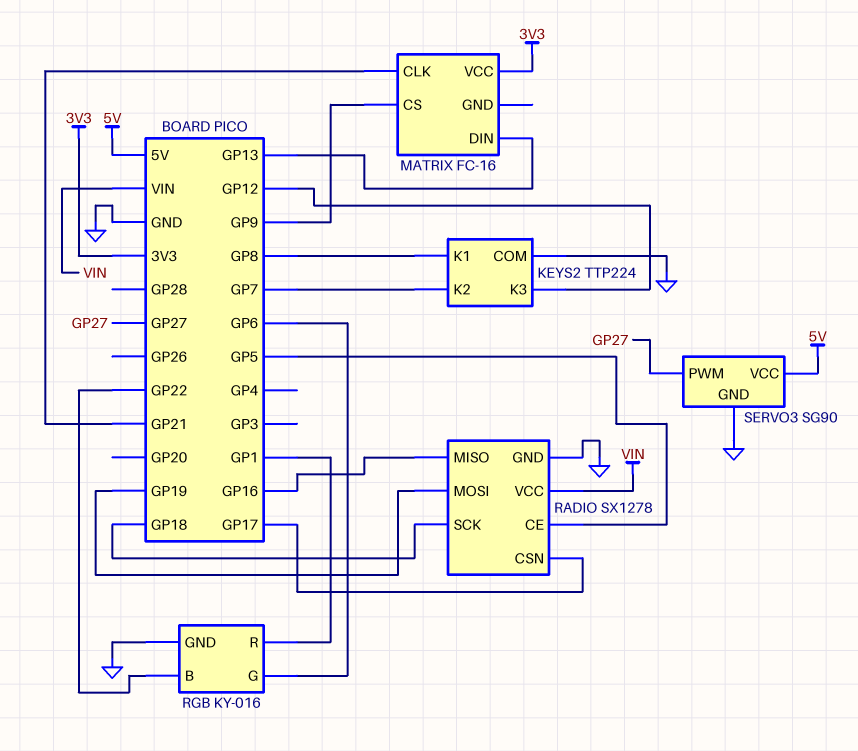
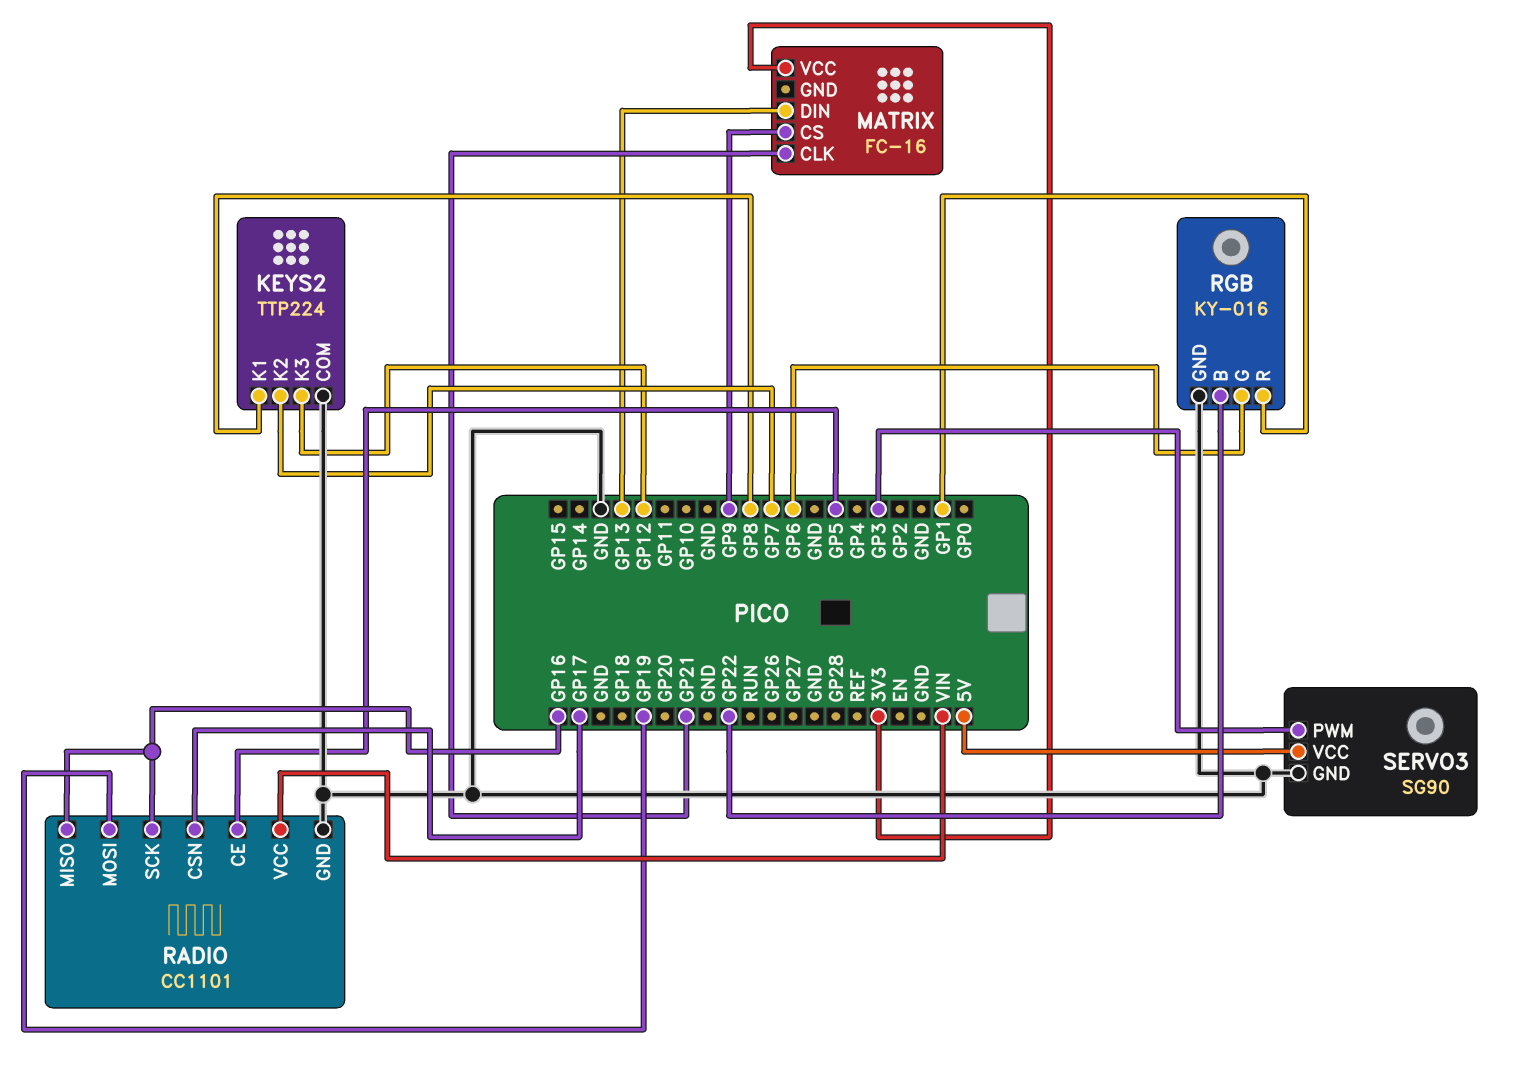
RADIO: SX1278 -> CC1101
RADIO pin SCK: GP18 -> GP16
SERVO3 pin PWM: GP27 -> GP3

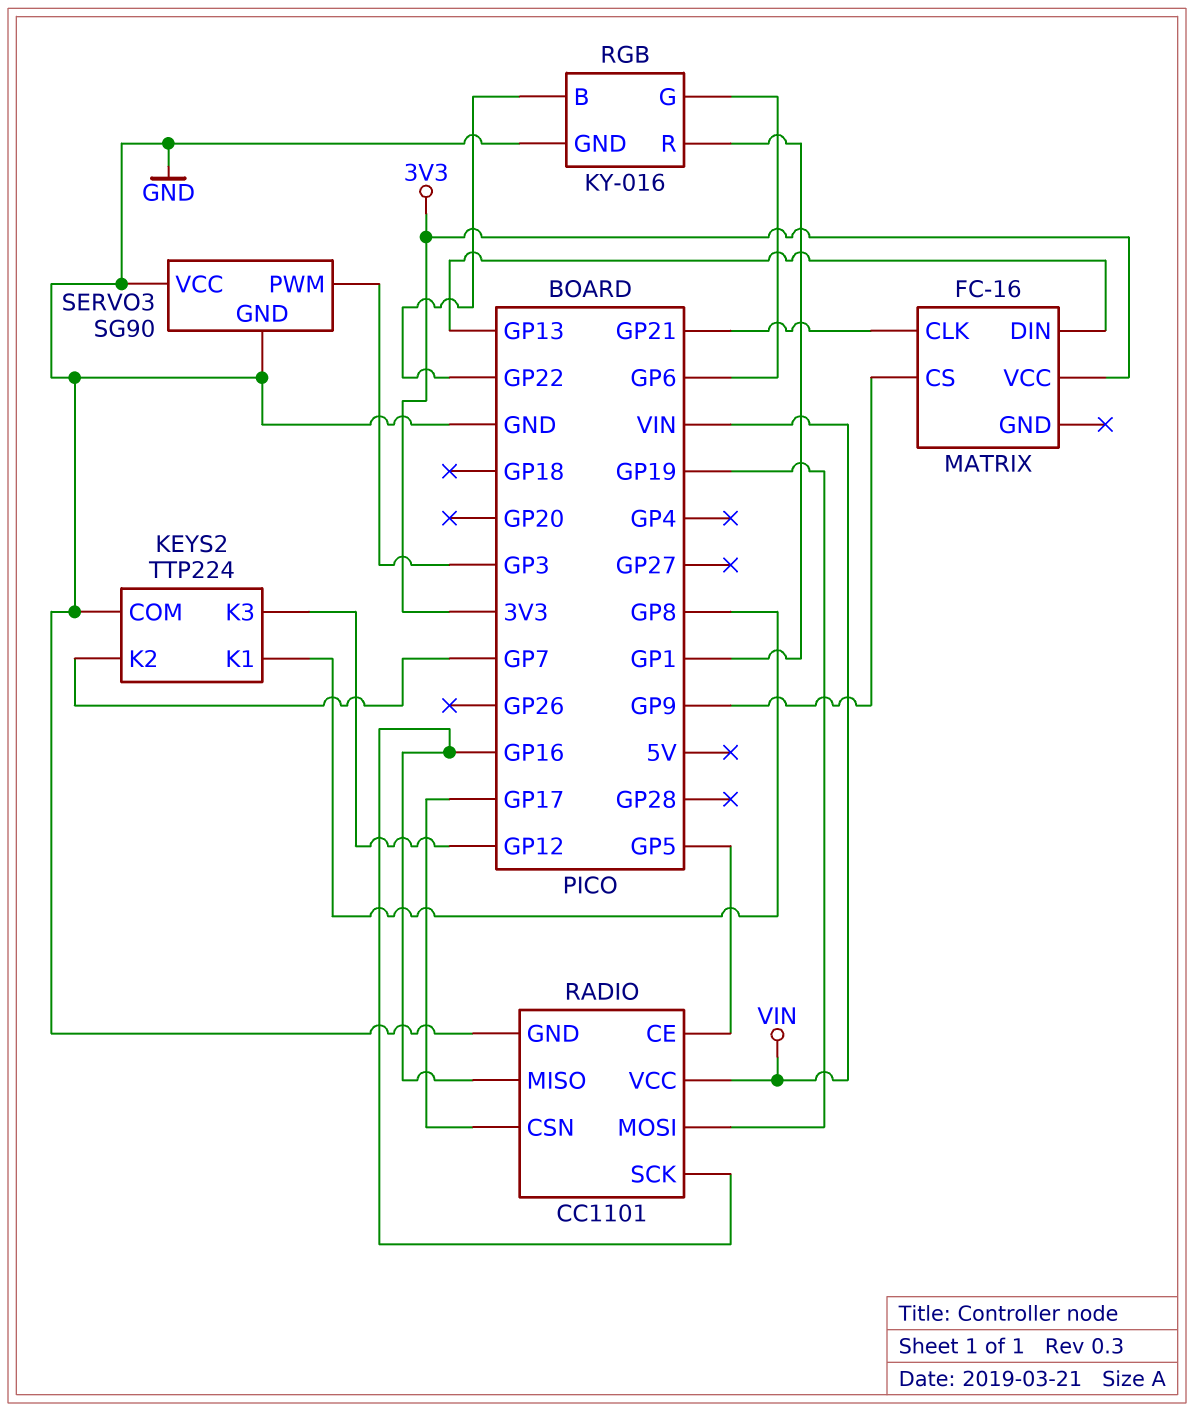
SERVO3 pin VCC: 5V -> GND

